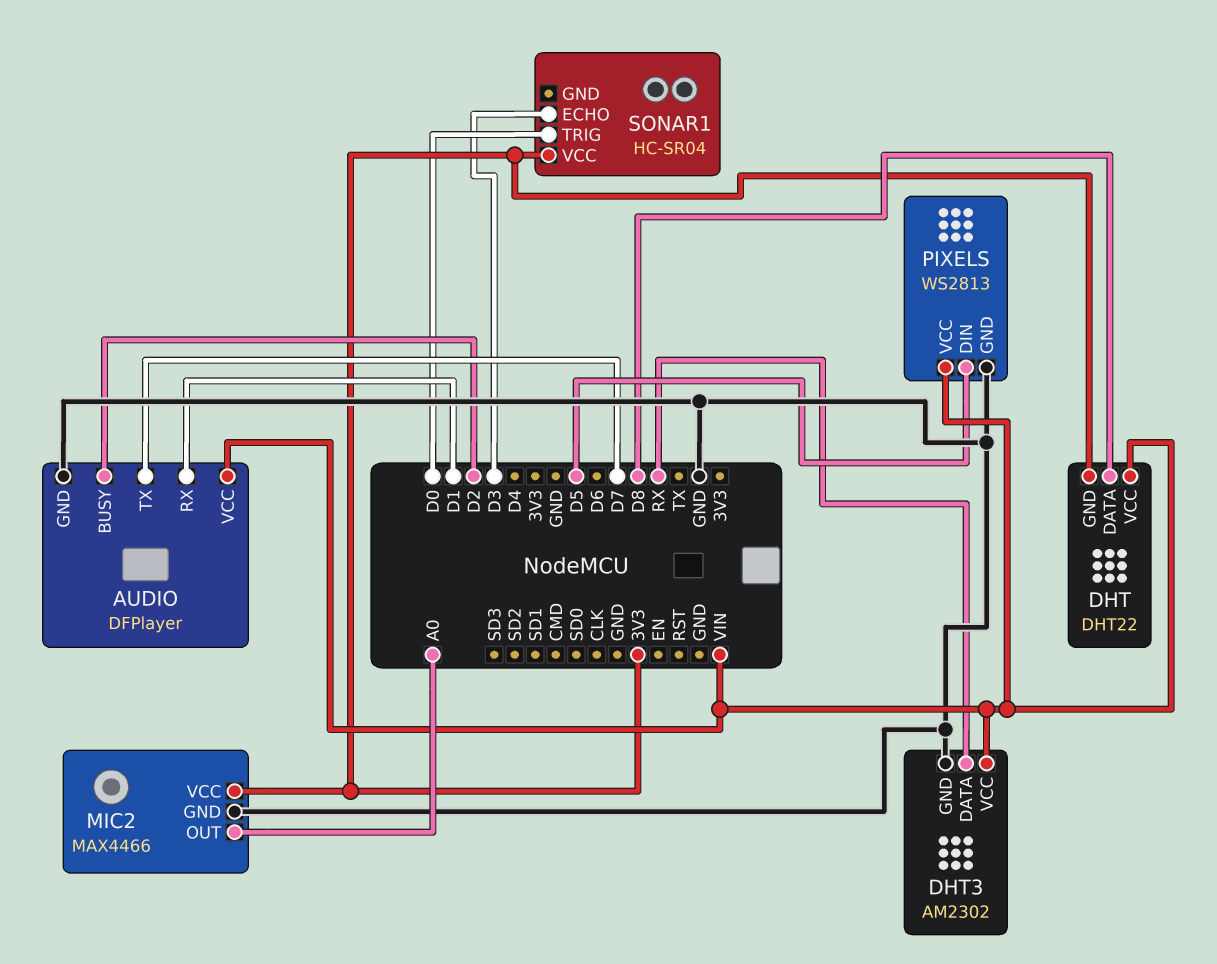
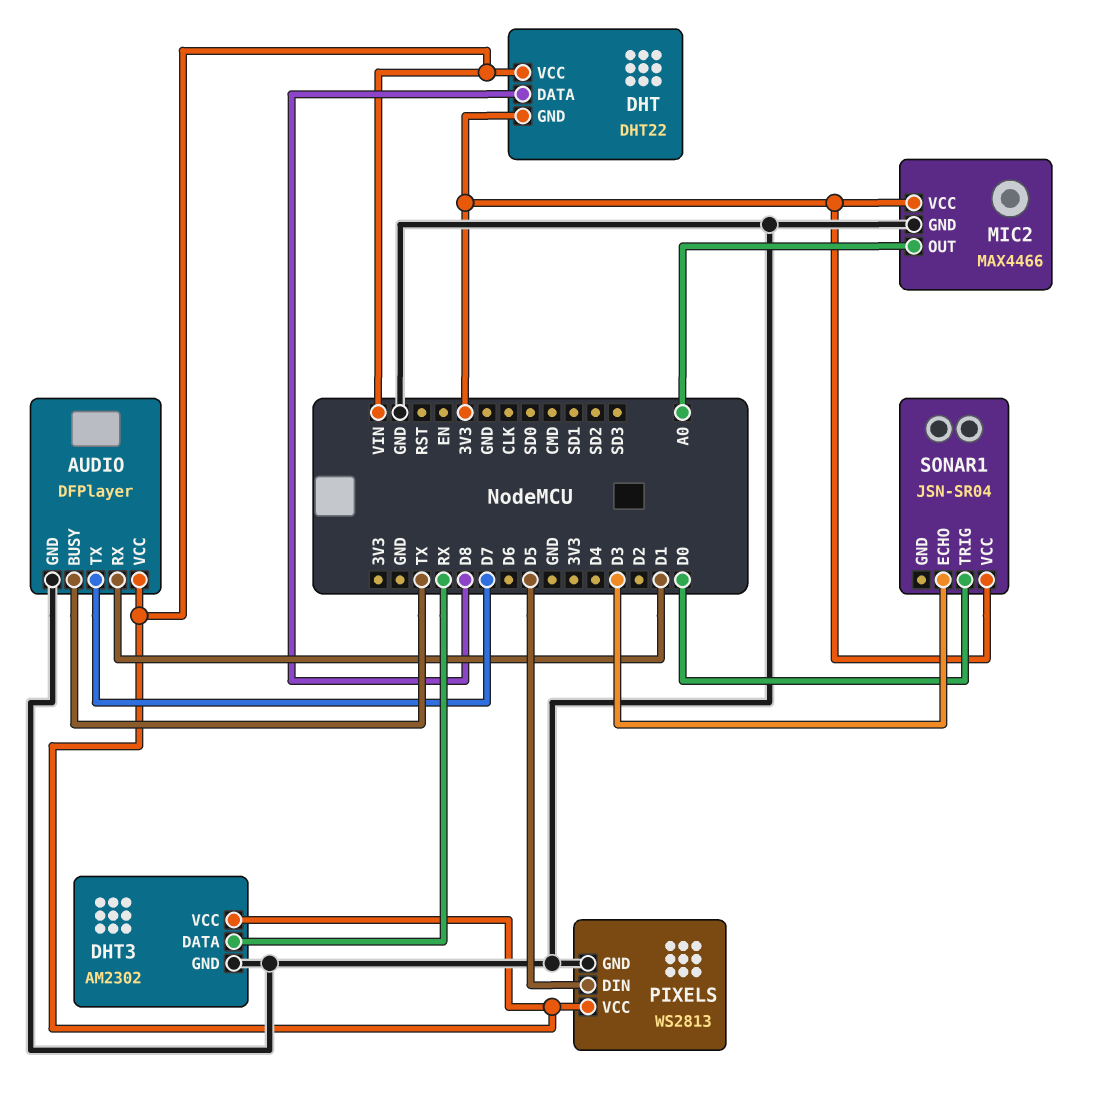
AUDIO pin BUSY: D2 -> TX
SONAR1: HC-SR04 -> JSN-SR04

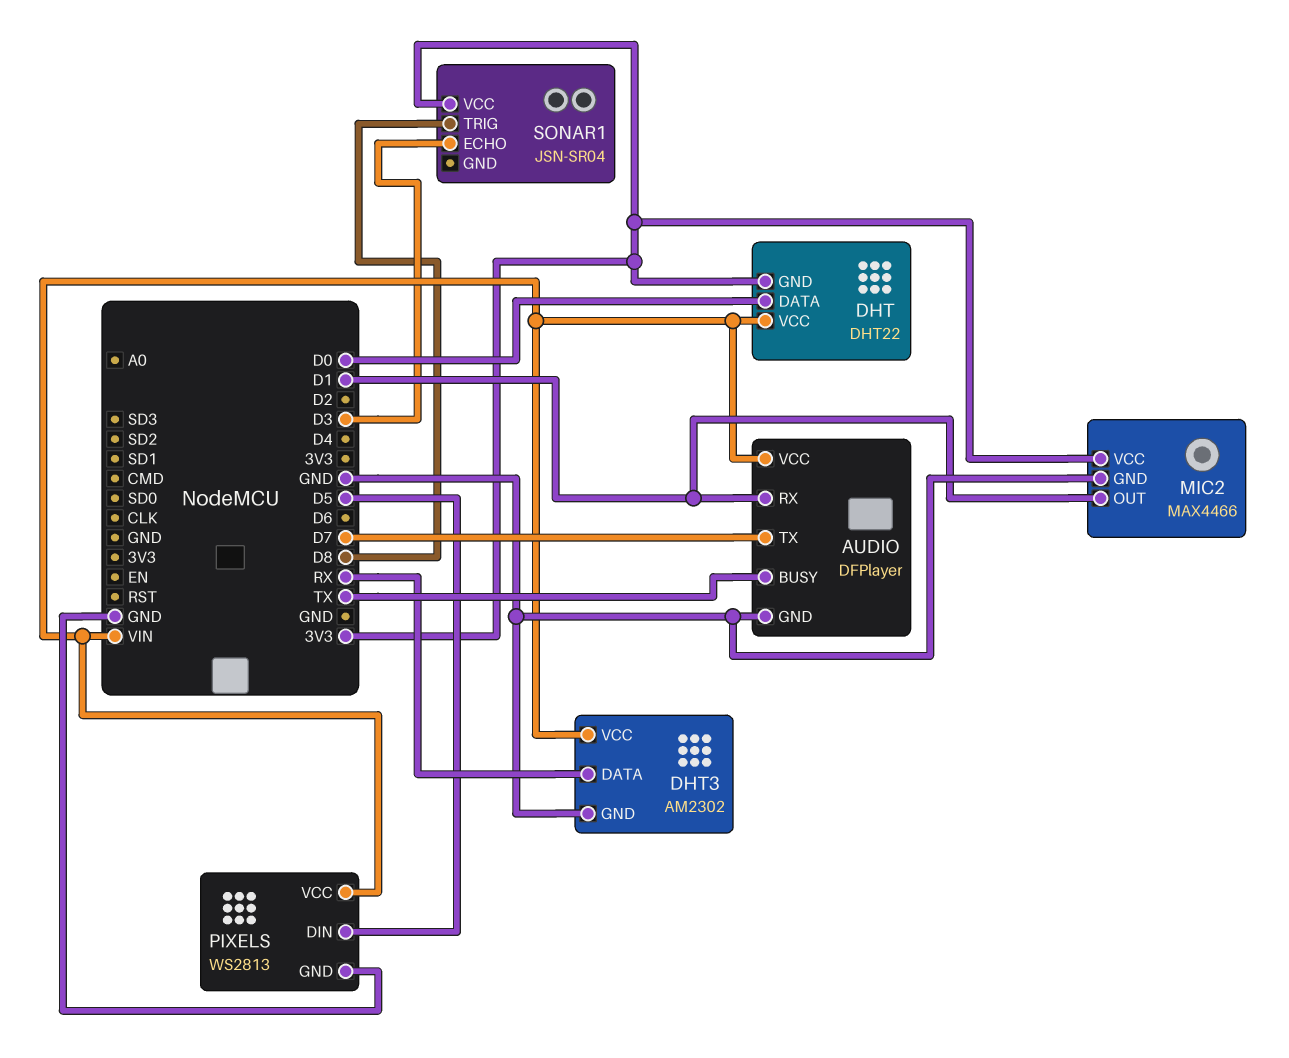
DHT pin DATA: D8 -> D0
MIC2 pin OUT: A0 -> D1
SONAR1 pin TRIG: D0 -> D8

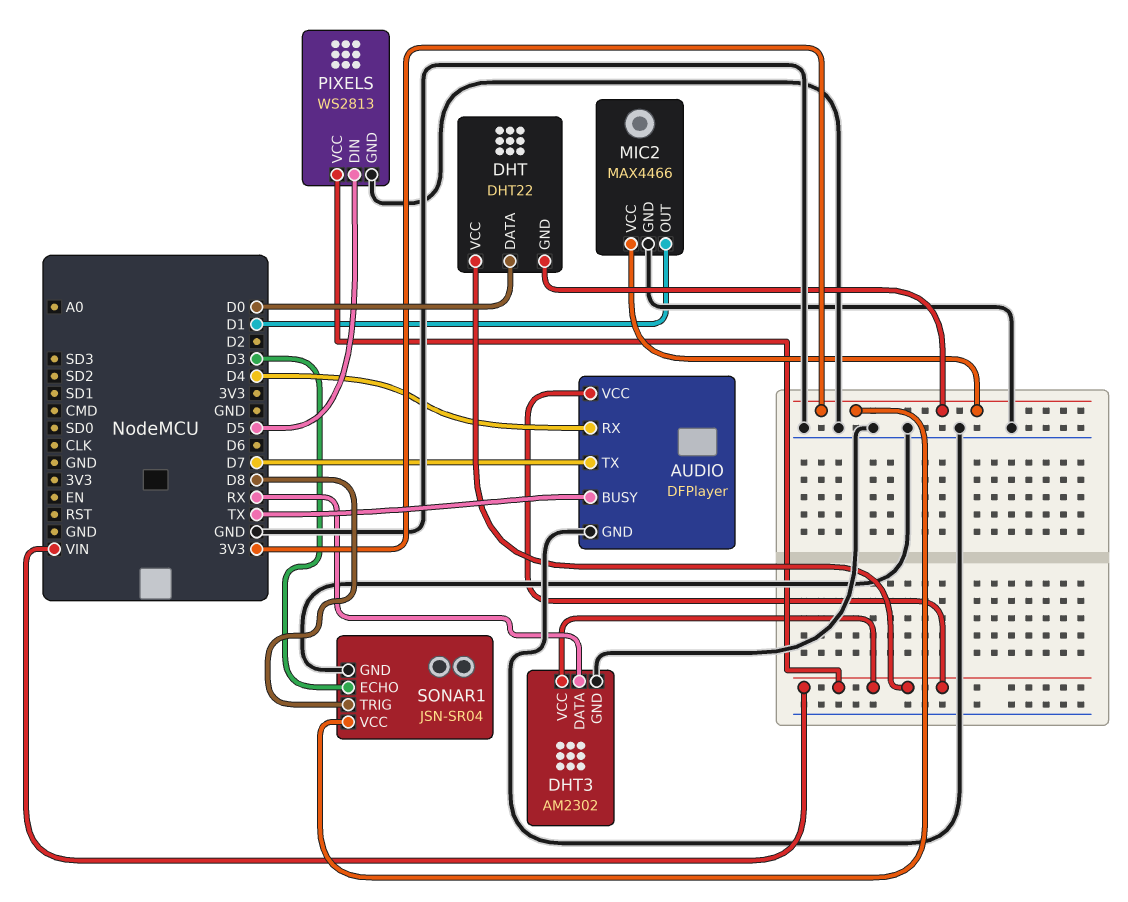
AUDIO pin RX: D1 -> D4
SONAR1 pin GND: none -> GND

